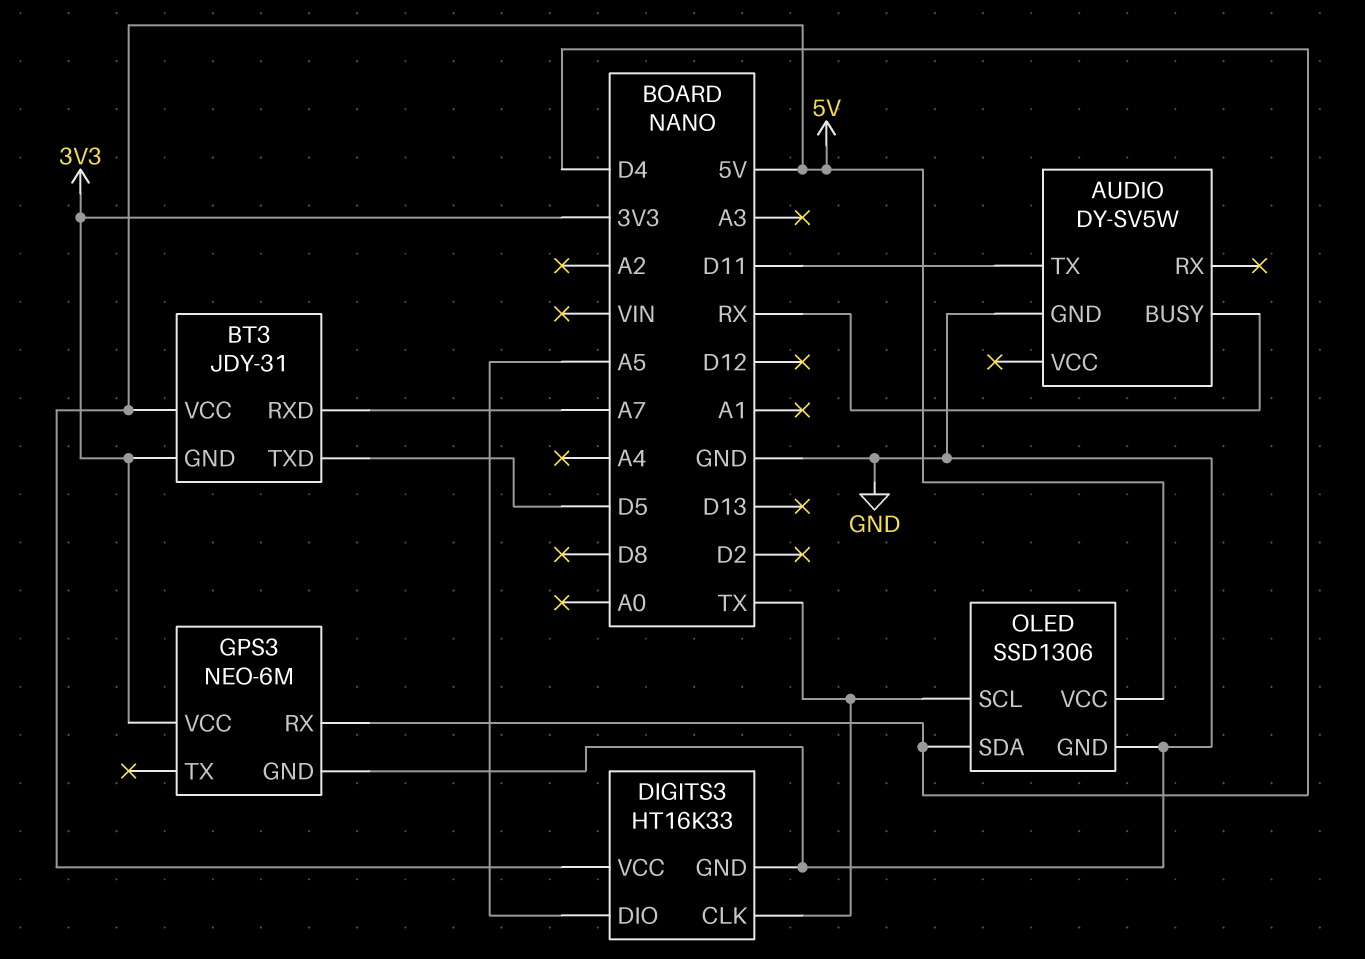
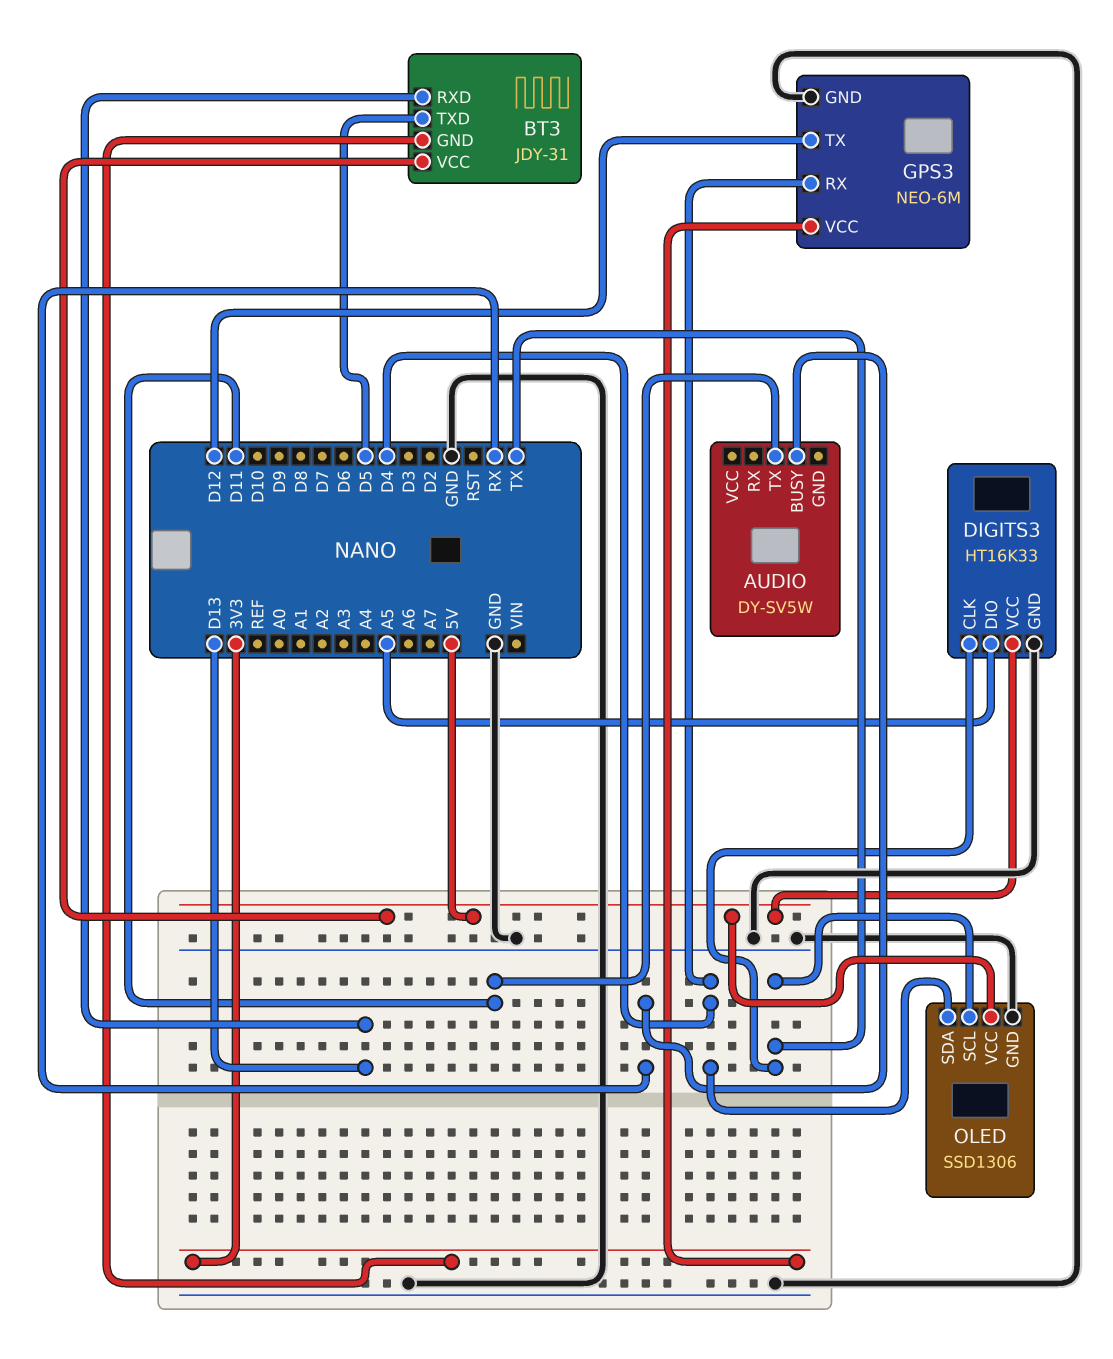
AUDIO pin GND: GND -> none
BT3 pin RXD: A7 -> D13
GPS3 pin TX: none -> D12

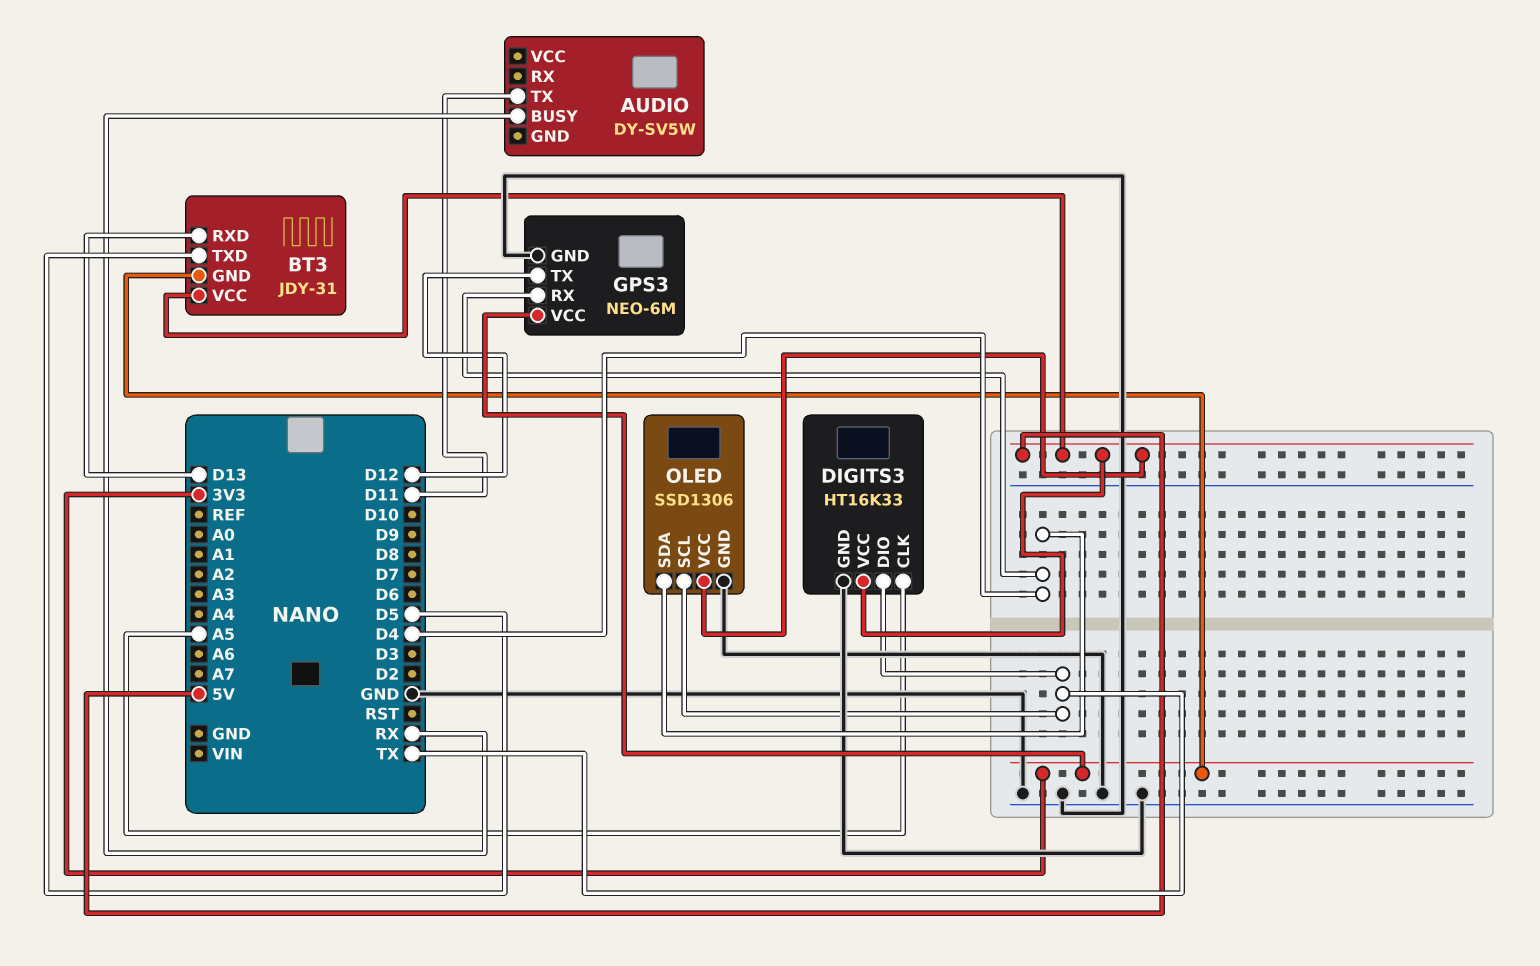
DIGITS3 pin CLK: TX -> A5
DIGITS3 pin DIO: A5 -> TX

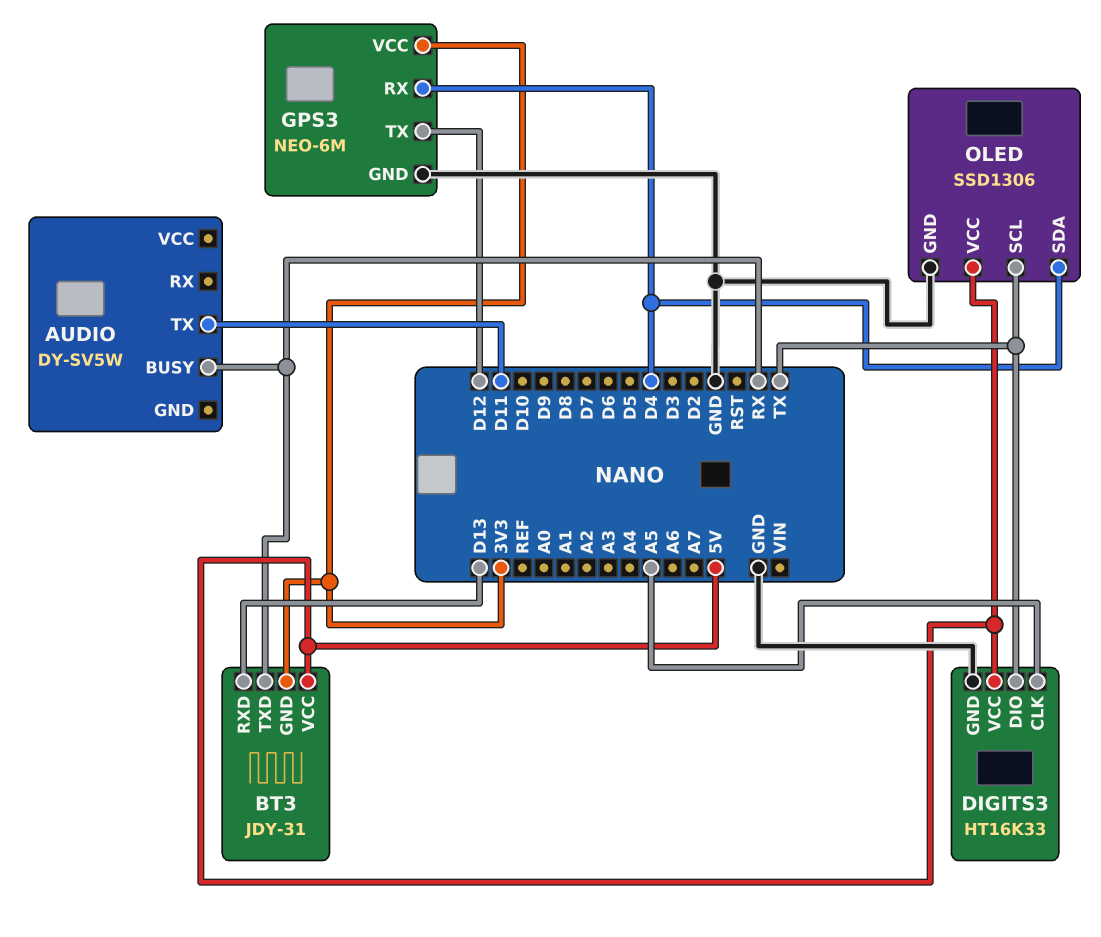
BT3 pin TXD: D5 -> RX

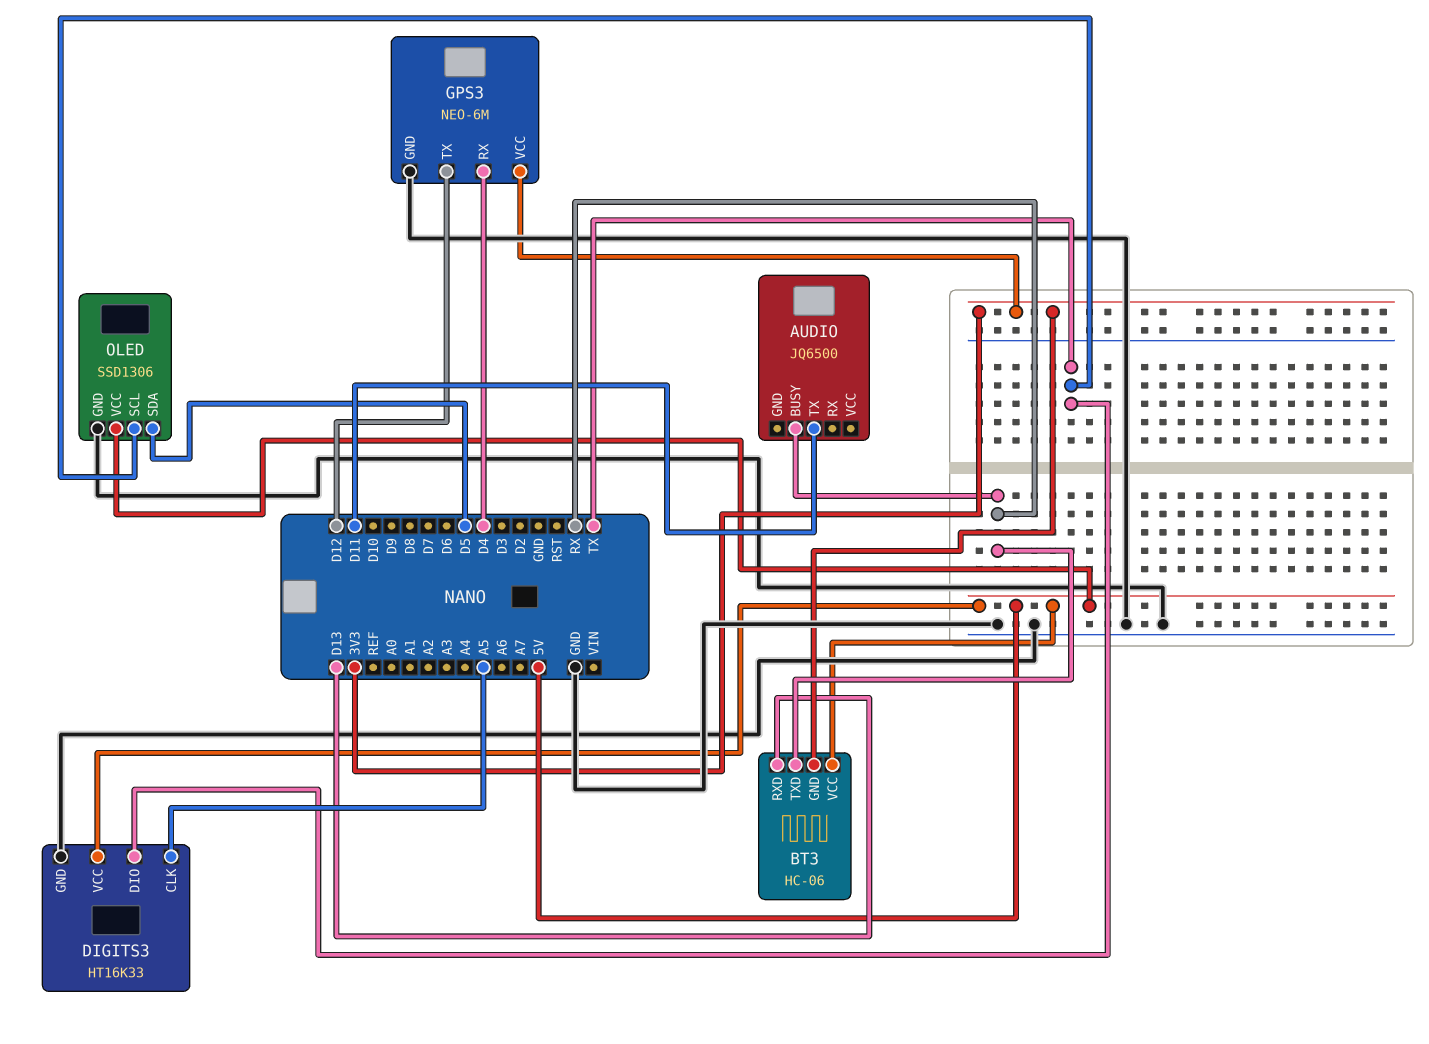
AUDIO: DY-SV5W -> JQ6500
BT3: JDY-31 -> HC-06
OLED pin SDA: D4 -> D5

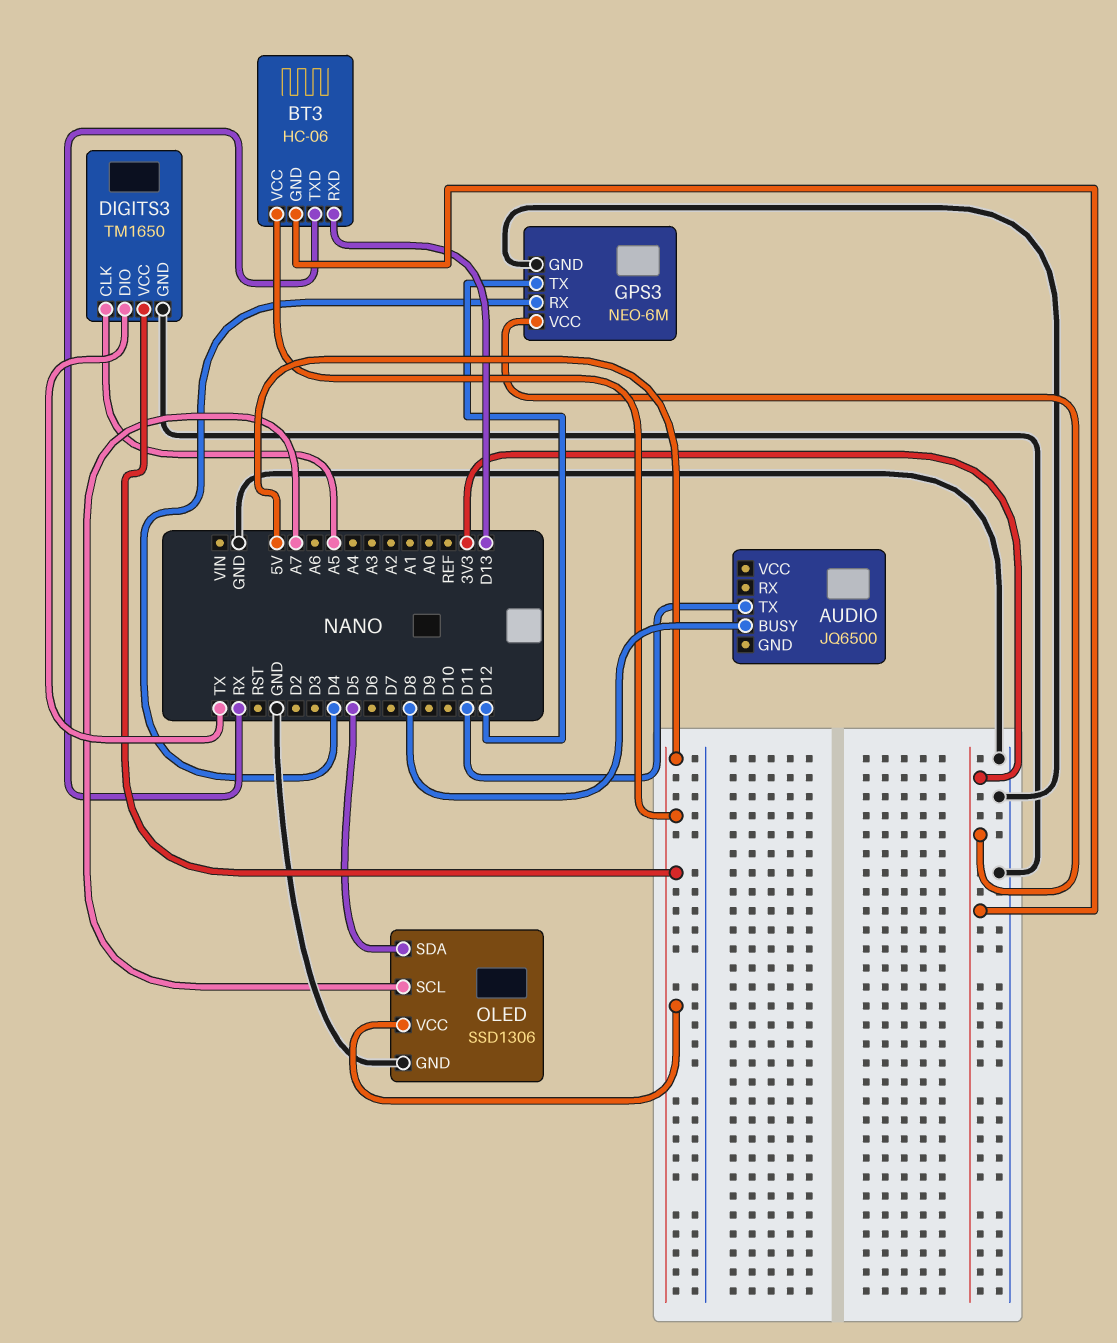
AUDIO pin BUSY: RX -> D8
DIGITS3: HT16K33 -> TM1650
OLED pin SCL: TX -> A7

